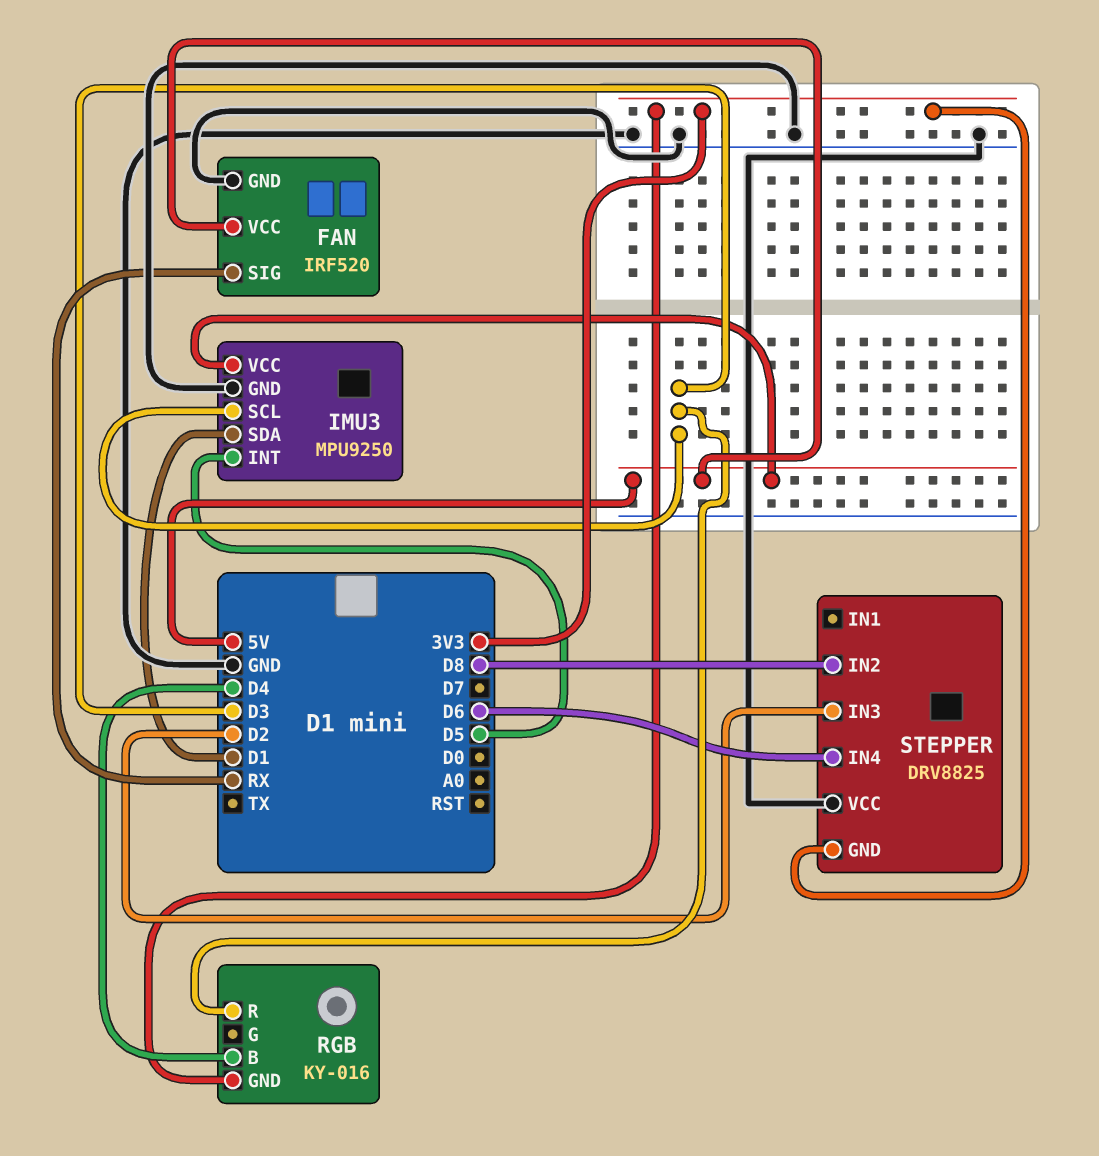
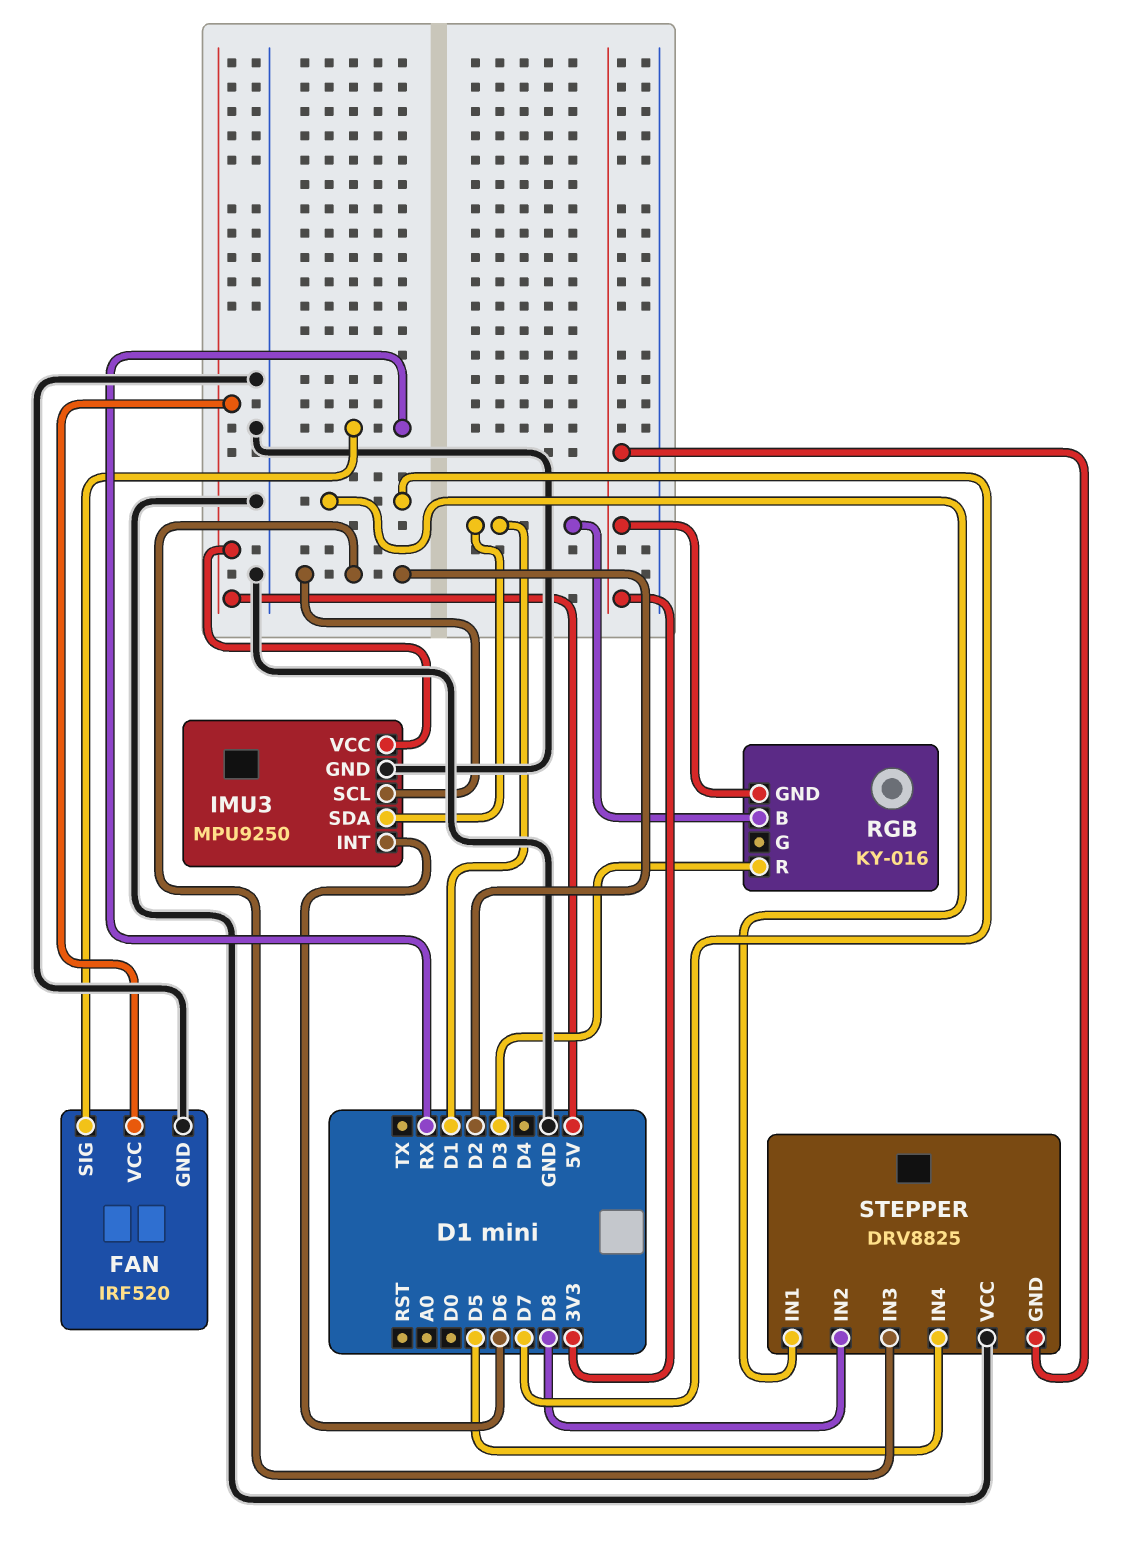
IMU3 pin INT: D5 -> D6
IMU3 pin SCL: D3 -> D2
RGB pin B: D4 -> D1
STEPPER pin IN1: none -> D7
STEPPER pin IN4: D6 -> D5

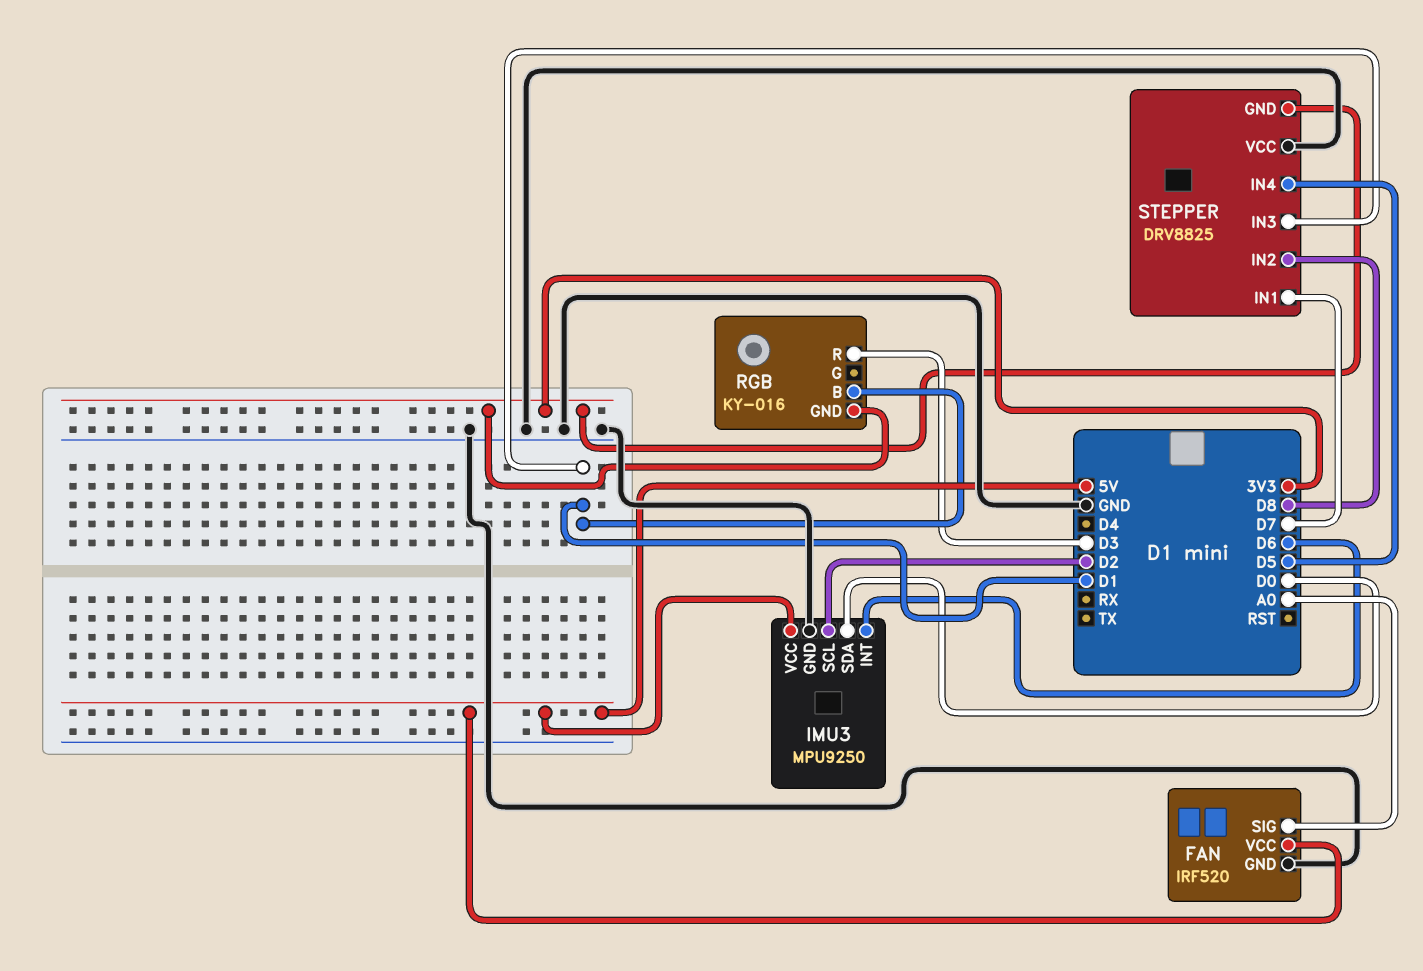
FAN pin SIG: RX -> A0
IMU3 pin SDA: D1 -> D0
STEPPER pin IN3: D2 -> D1

